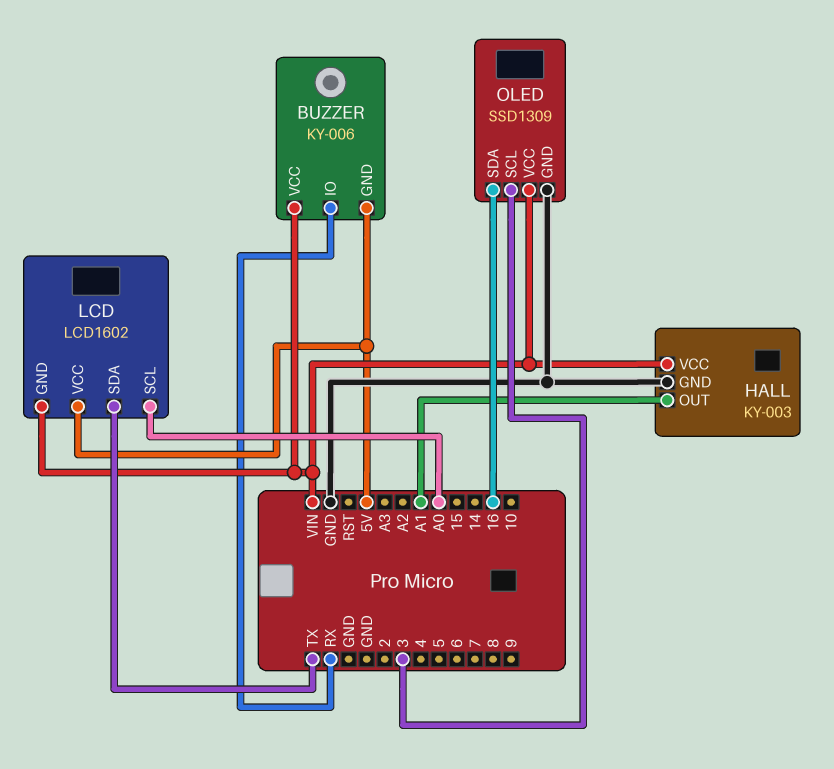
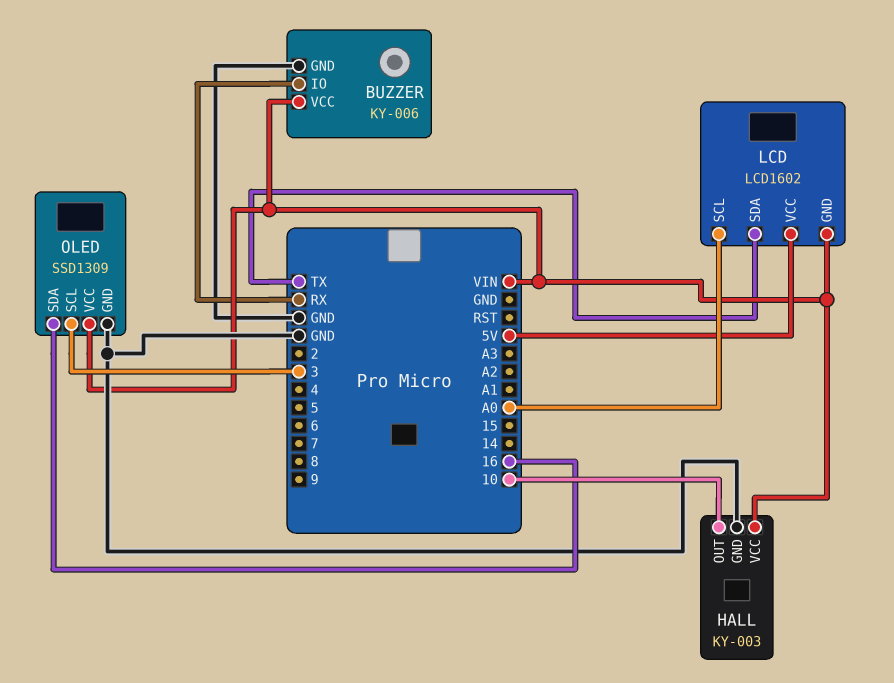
BUZZER pin GND: 5V -> GND
HALL pin OUT: A1 -> 10

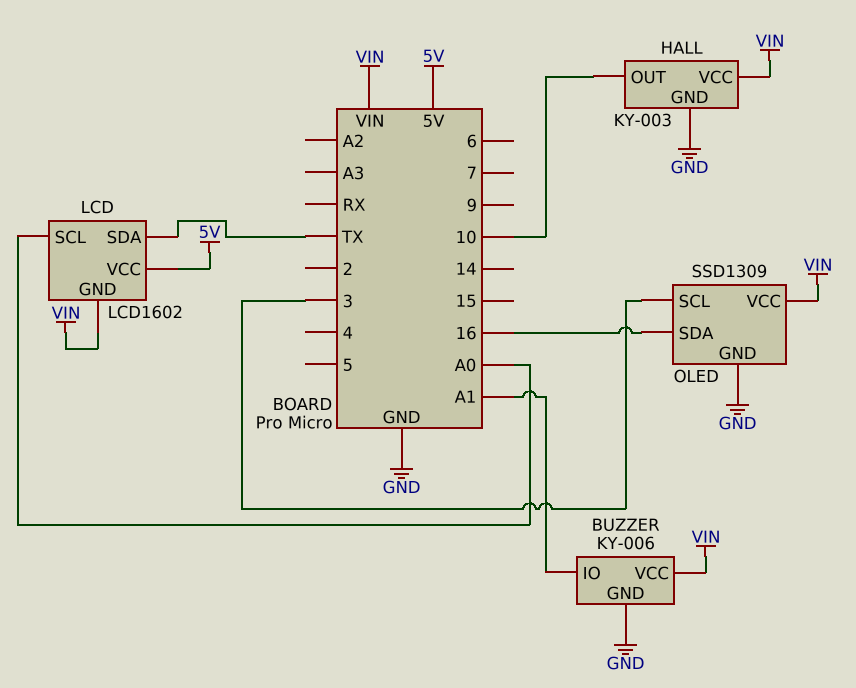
BUZZER pin IO: RX -> A1

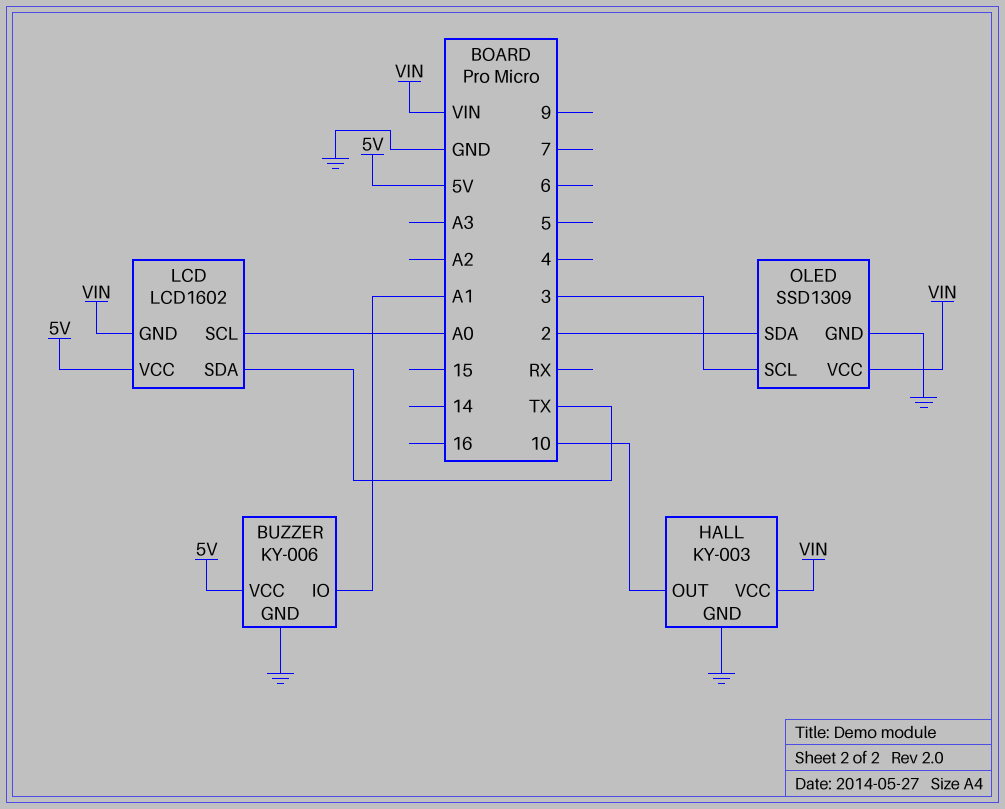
BUZZER pin VCC: VIN -> 5V
OLED pin SDA: 16 -> 2

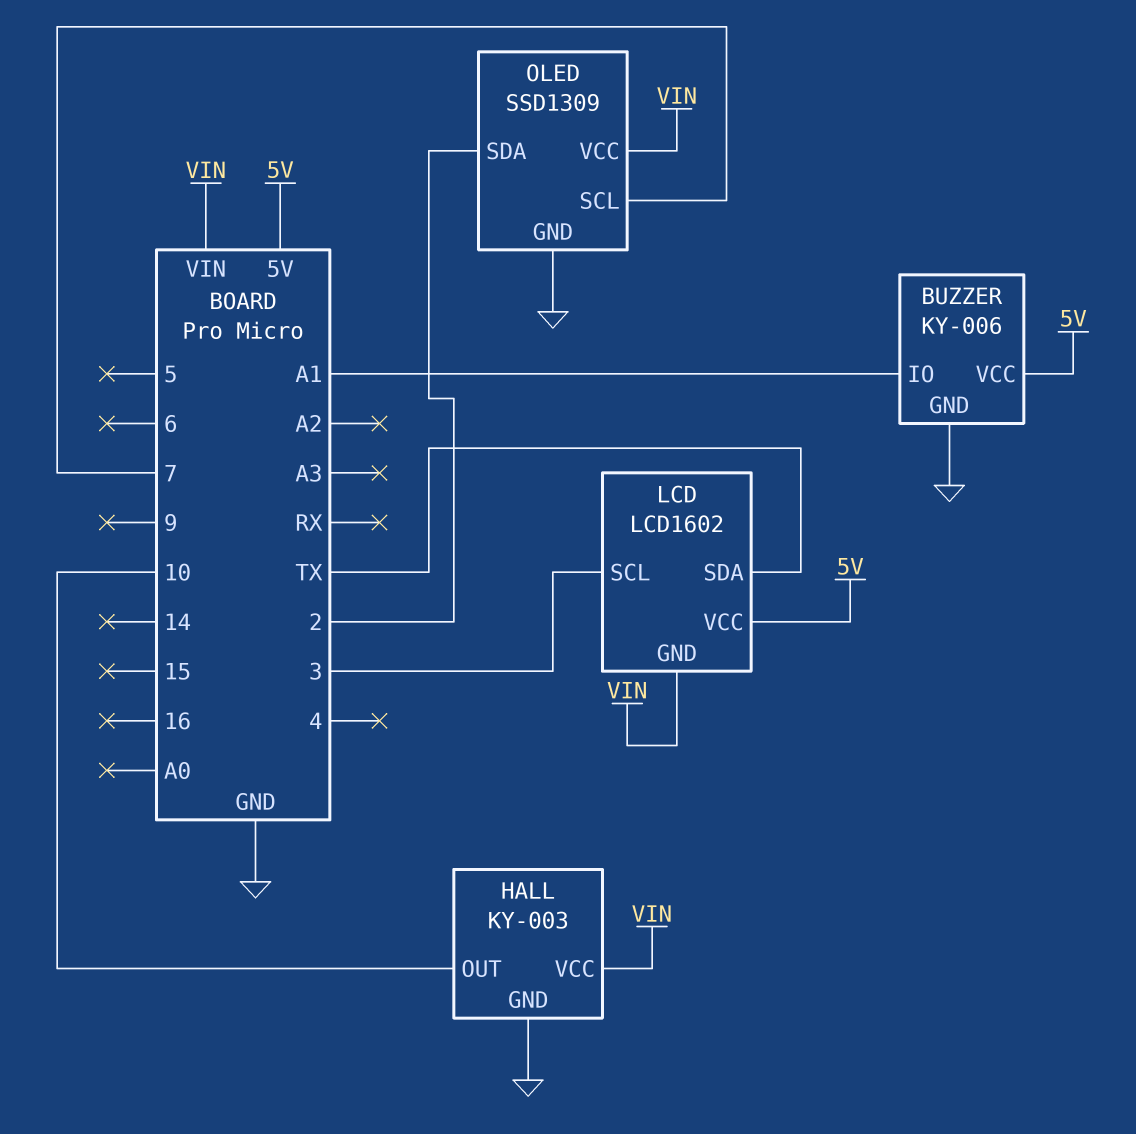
LCD pin SCL: A0 -> 3
OLED pin SCL: 3 -> 7

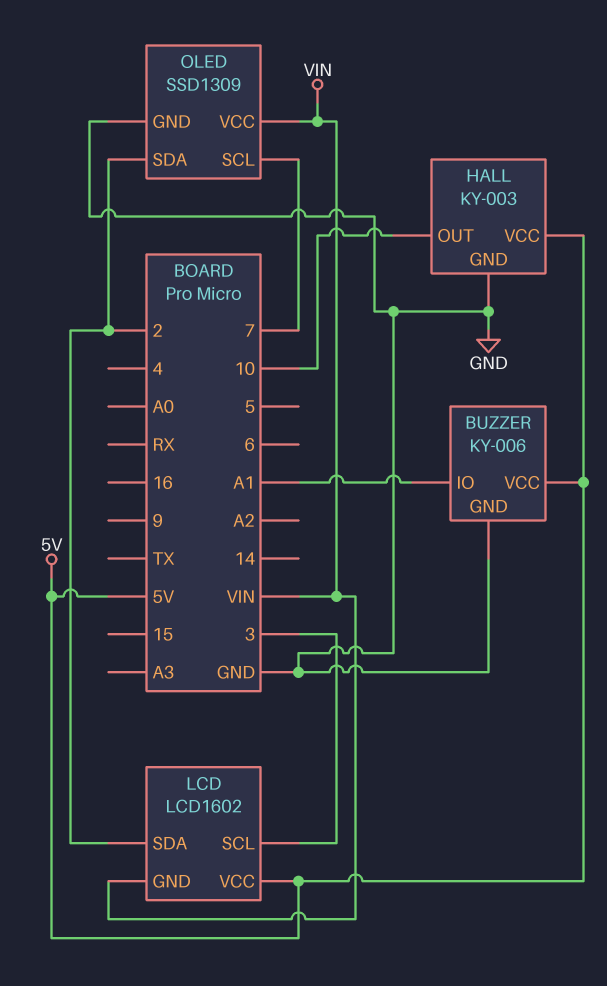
HALL pin VCC: VIN -> 5V
LCD pin SDA: TX -> 2

